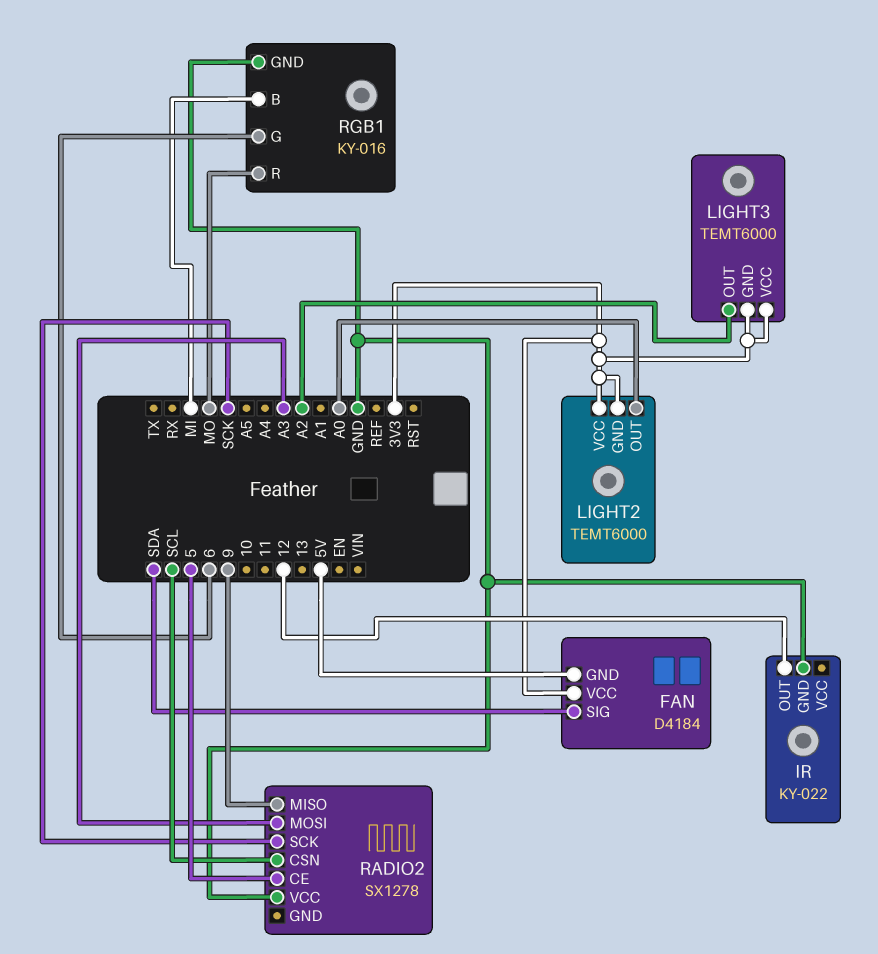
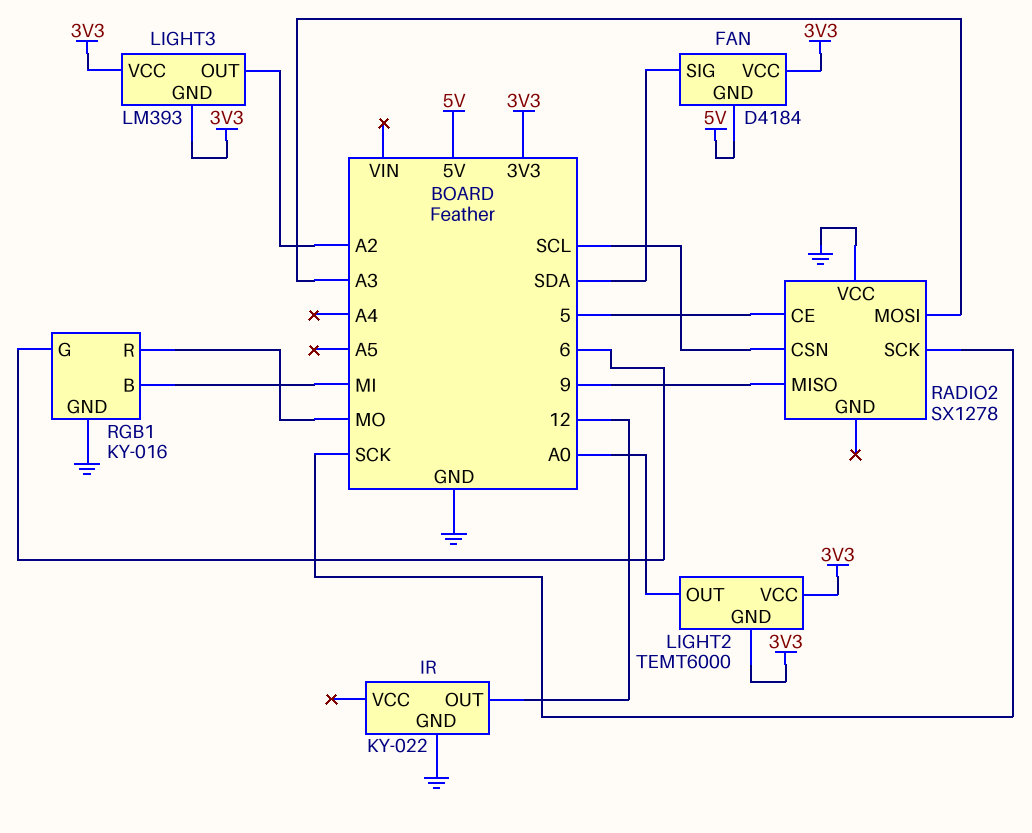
LIGHT3: TEMT6000 -> LM393

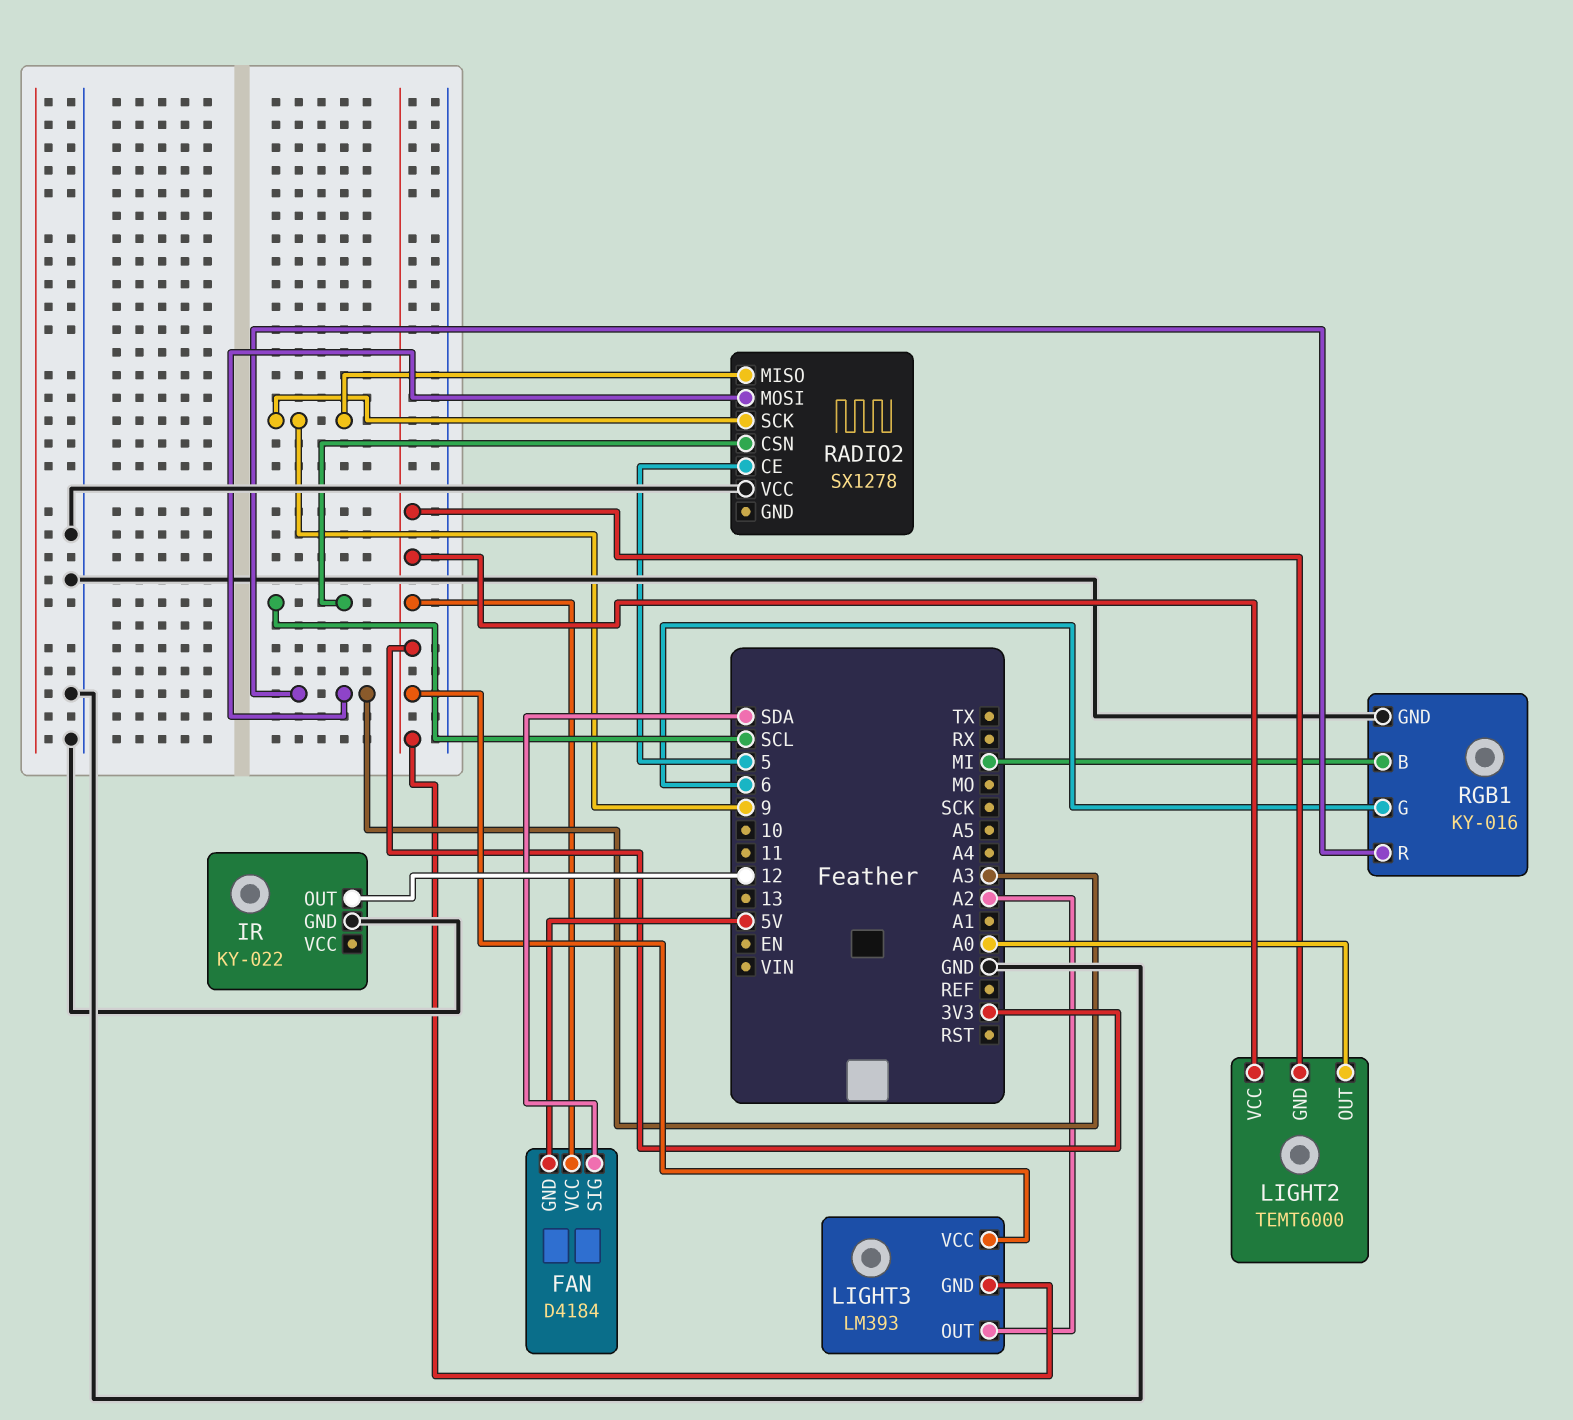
RADIO2 pin SCK: SCK -> 9
RGB1 pin R: MO -> A3

